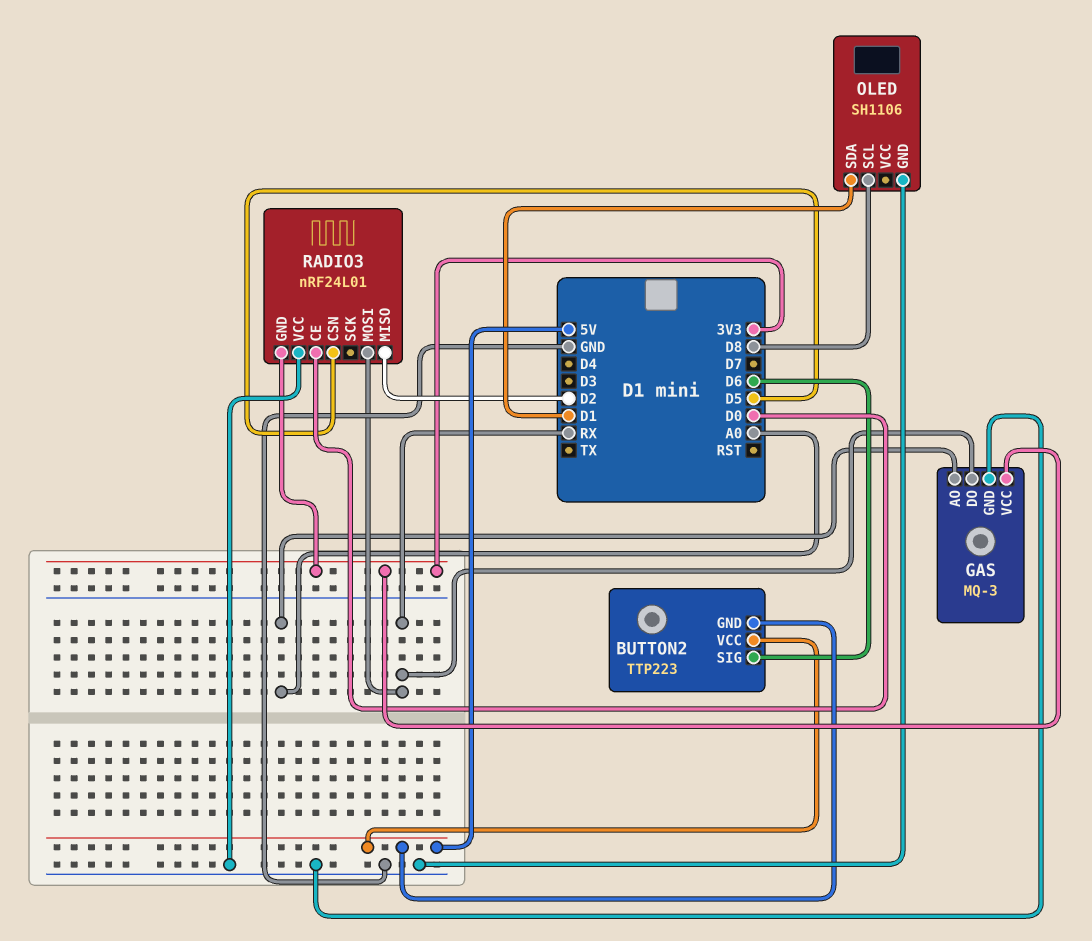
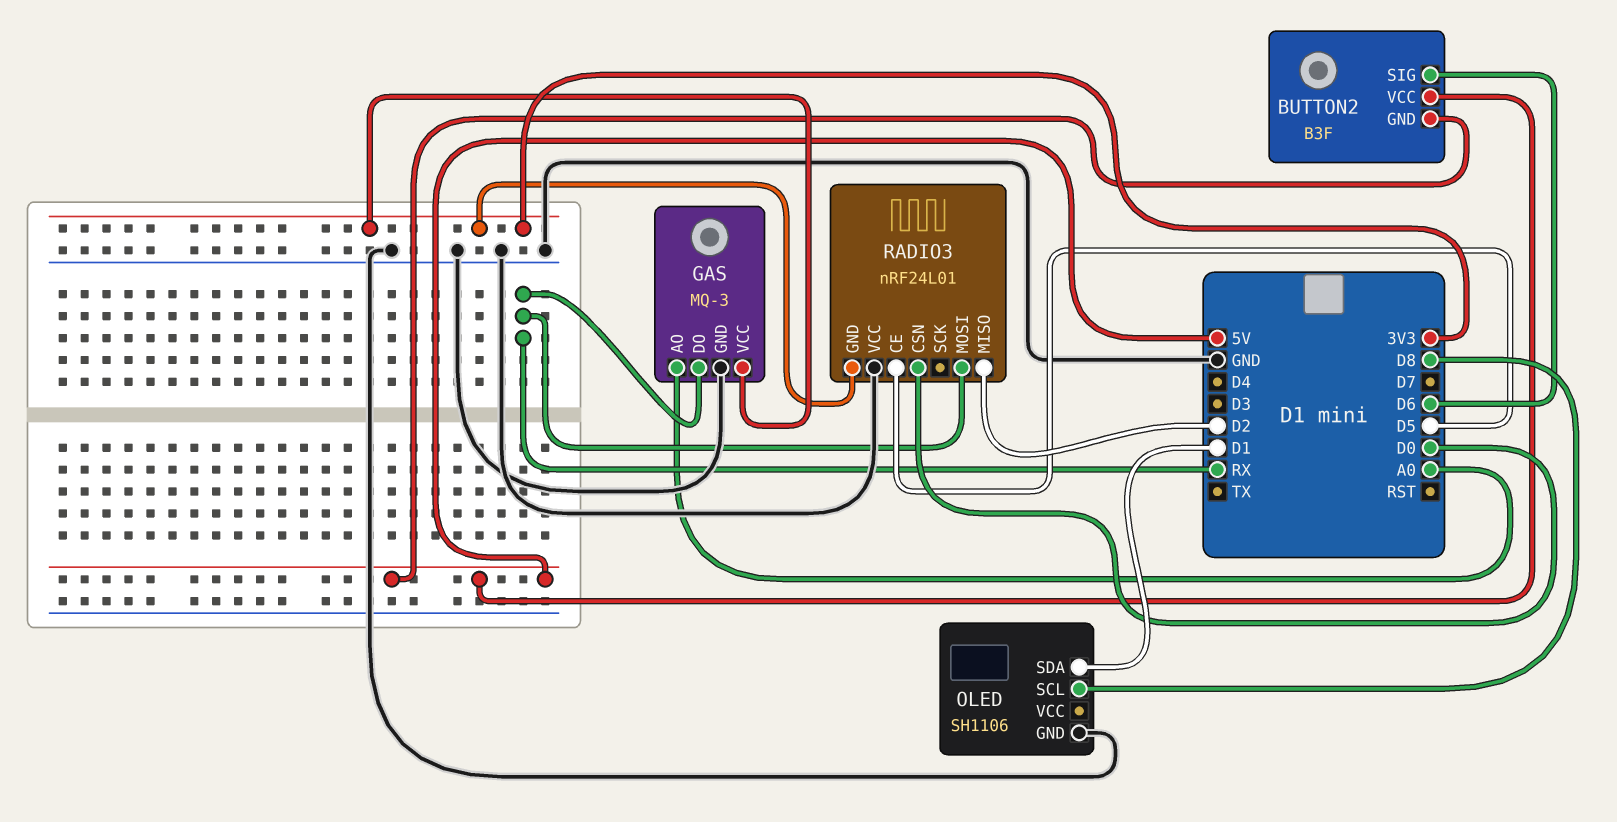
BUTTON2: TTP223 -> B3F
RADIO3 pin CE: D0 -> D5
RADIO3 pin CSN: D5 -> D0

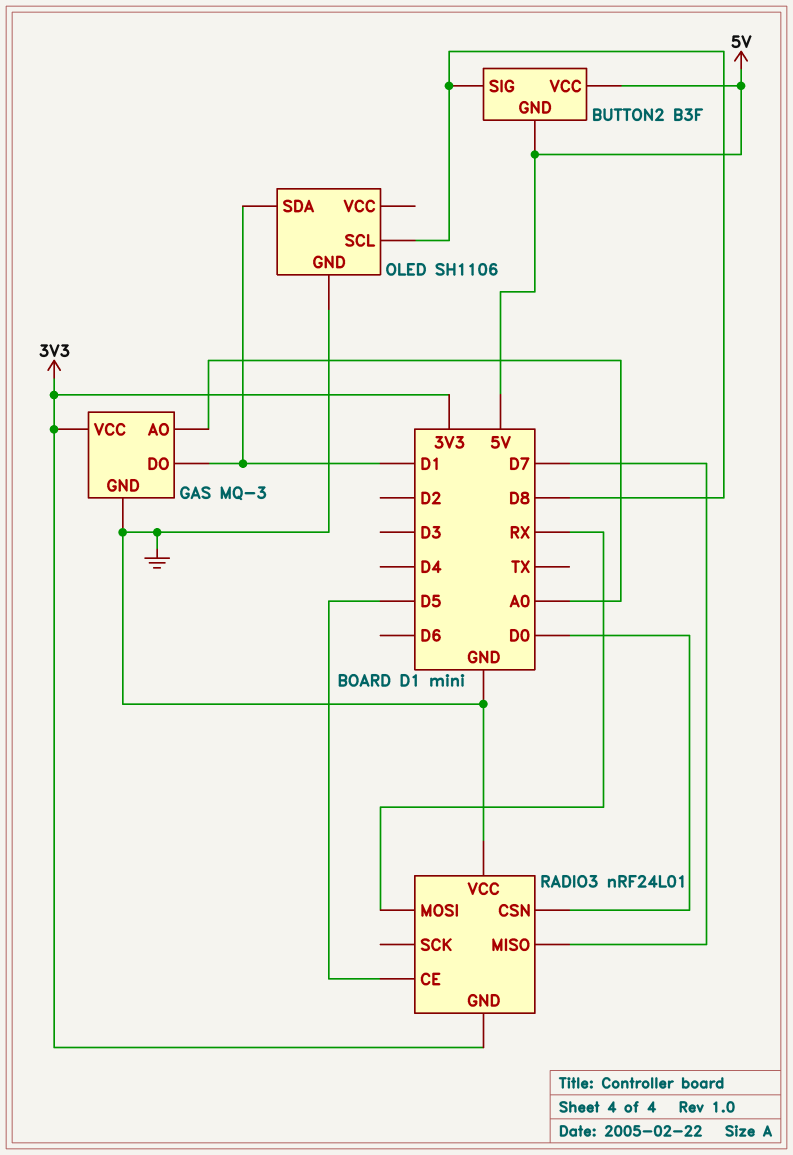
BUTTON2 pin SIG: D6 -> D8
GAS pin DO: RX -> D1
RADIO3 pin MISO: D2 -> D7

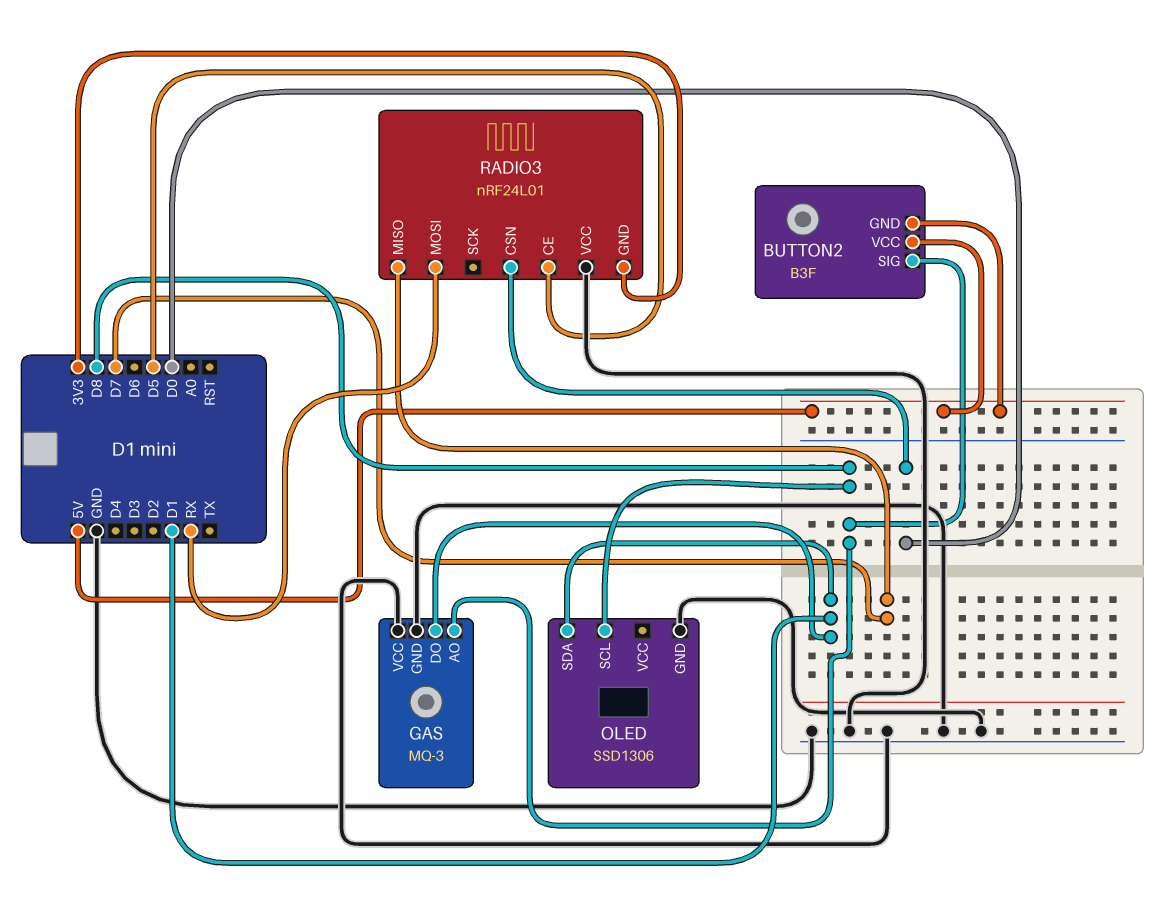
GAS pin AO: A0 -> D8
GAS pin VCC: 3V3 -> GND
OLED: SH1106 -> SSD1306

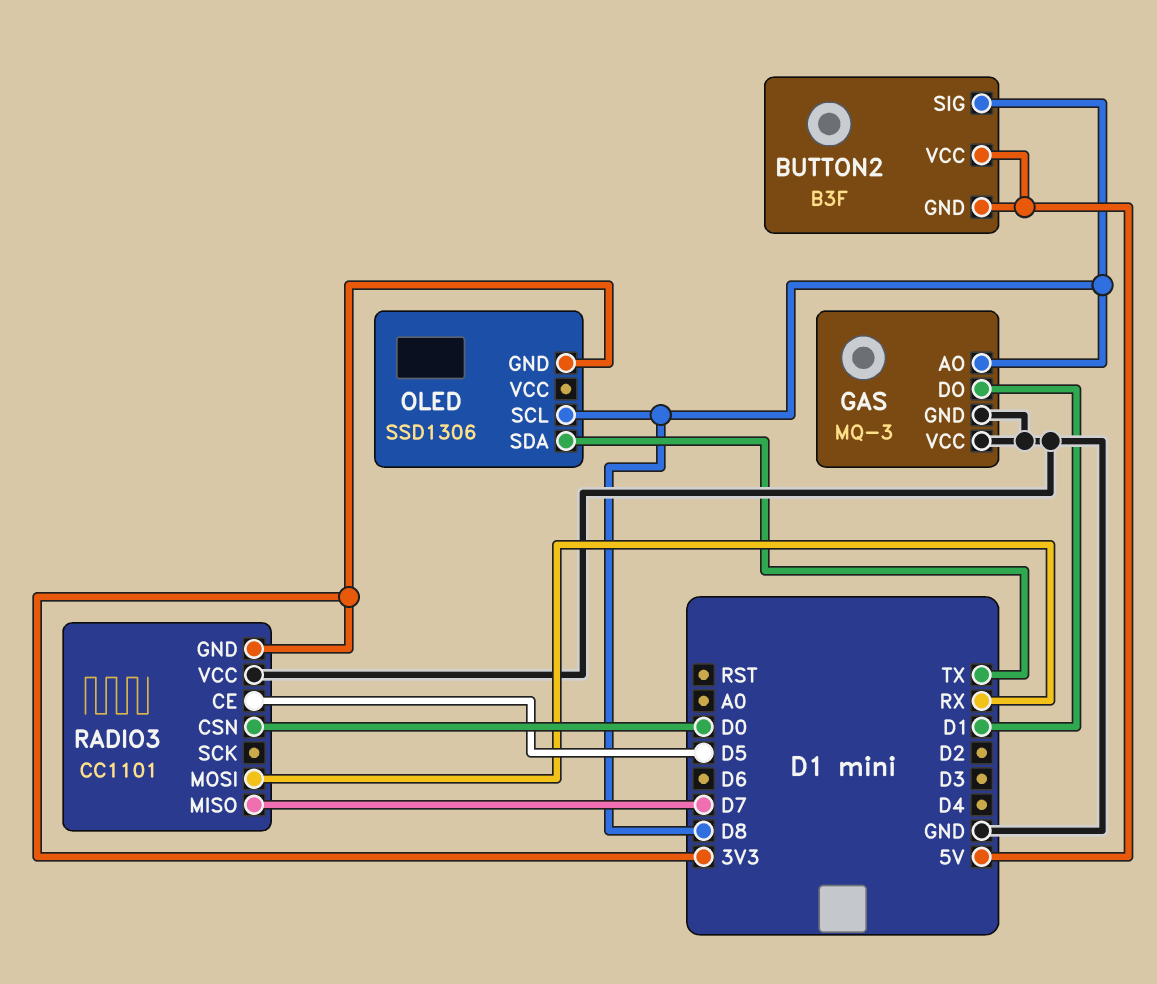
OLED pin GND: GND -> 3V3
OLED pin SDA: D1 -> TX
RADIO3: nRF24L01 -> CC1101

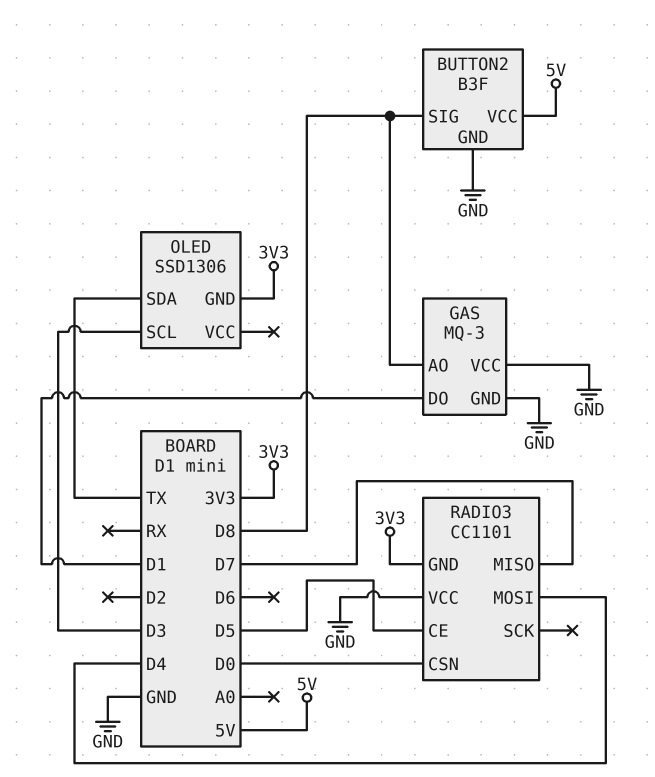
BUTTON2 pin GND: 5V -> GND
OLED pin SCL: D8 -> D3
RADIO3 pin MOSI: RX -> D4

